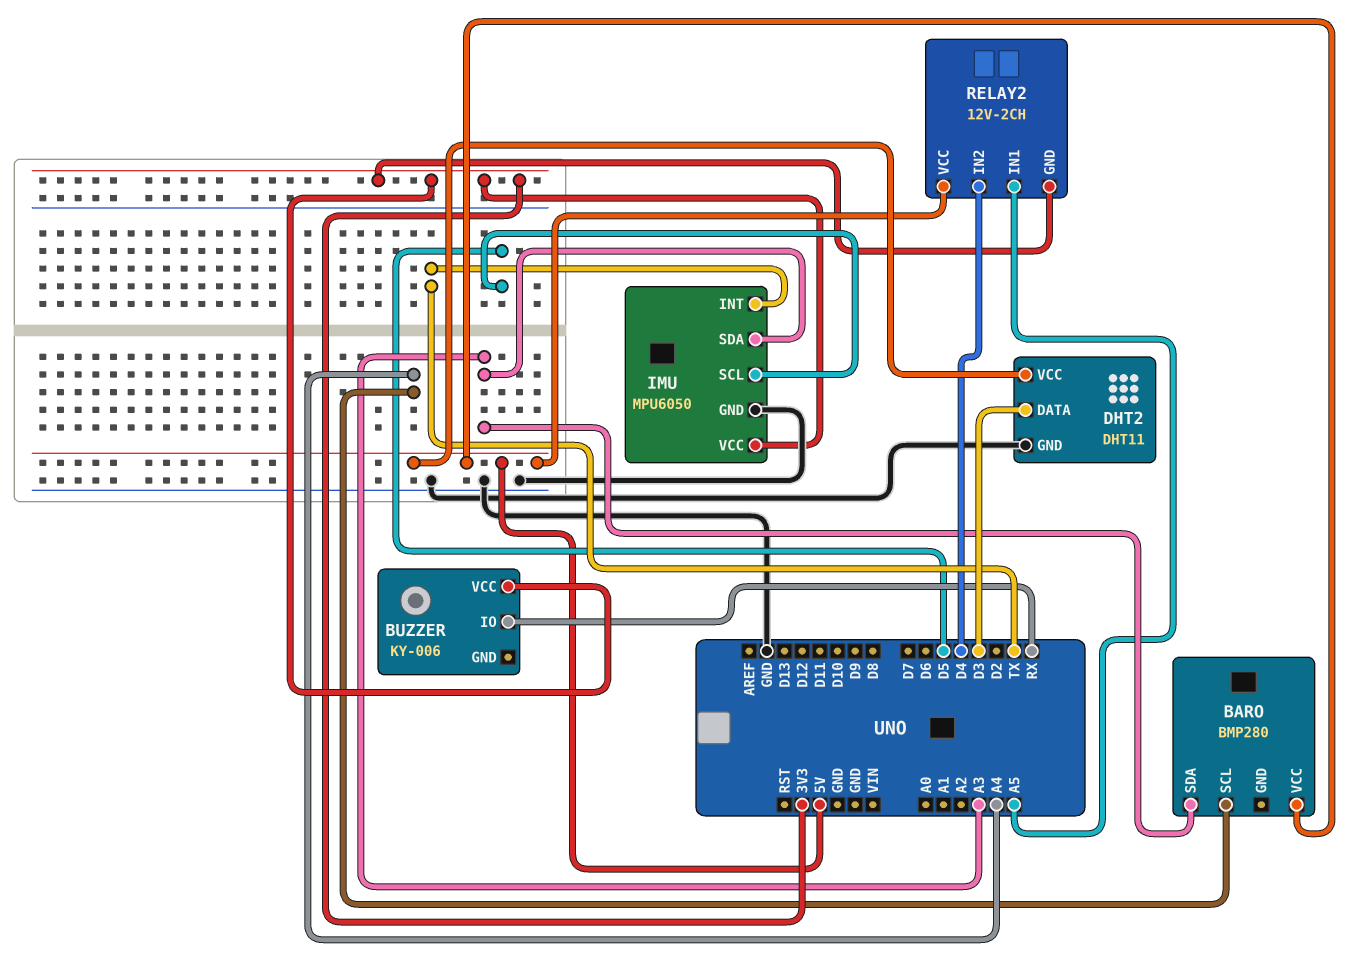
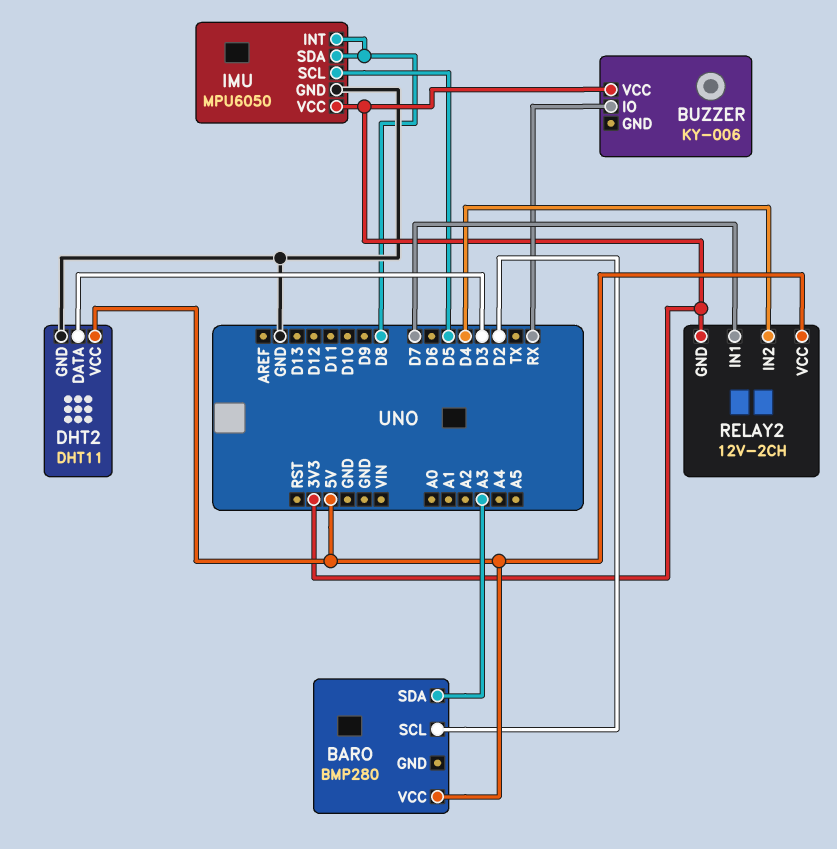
BARO pin SCL: A4 -> D2
IMU pin INT: TX -> D8
IMU pin SDA: A3 -> D8
RELAY2 pin IN1: A5 -> D7

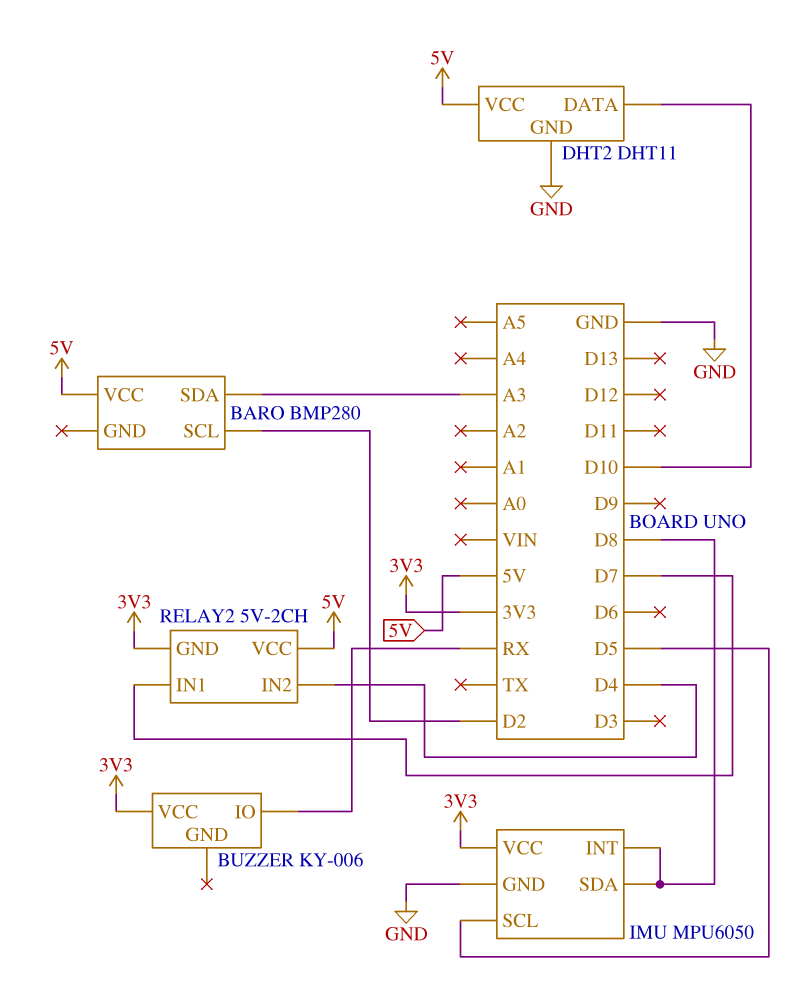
DHT2 pin DATA: D3 -> D10
RELAY2: 12V-2CH -> 5V-2CH

